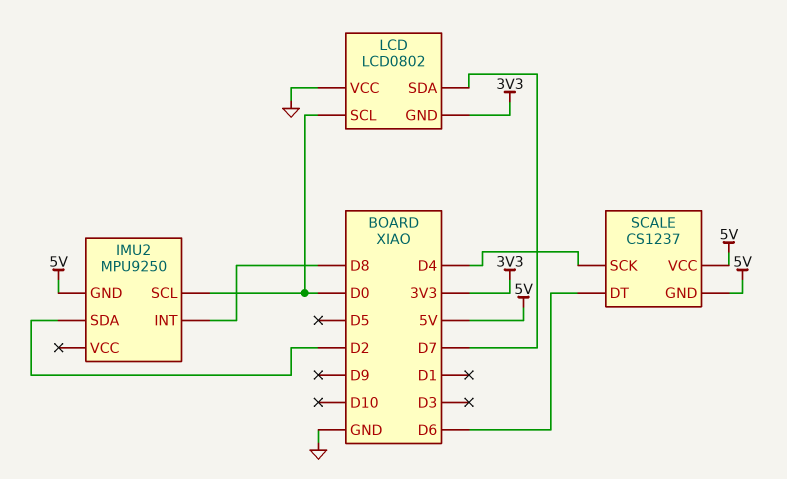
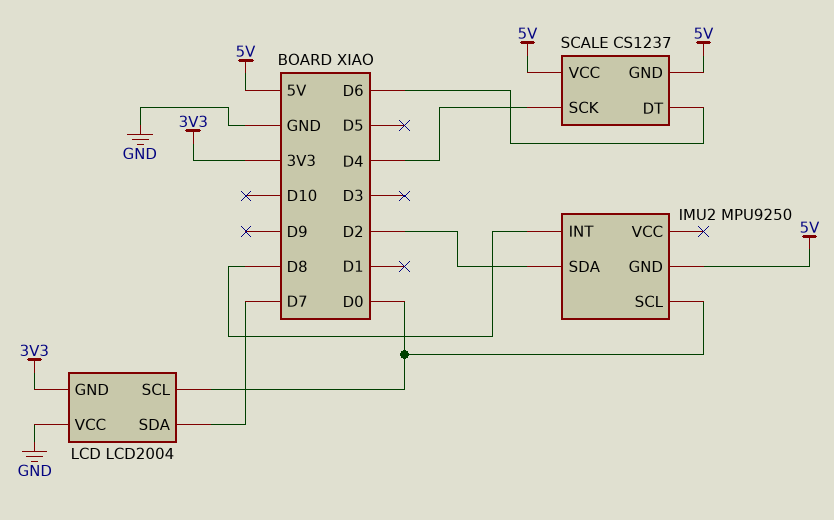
LCD: LCD0802 -> LCD2004

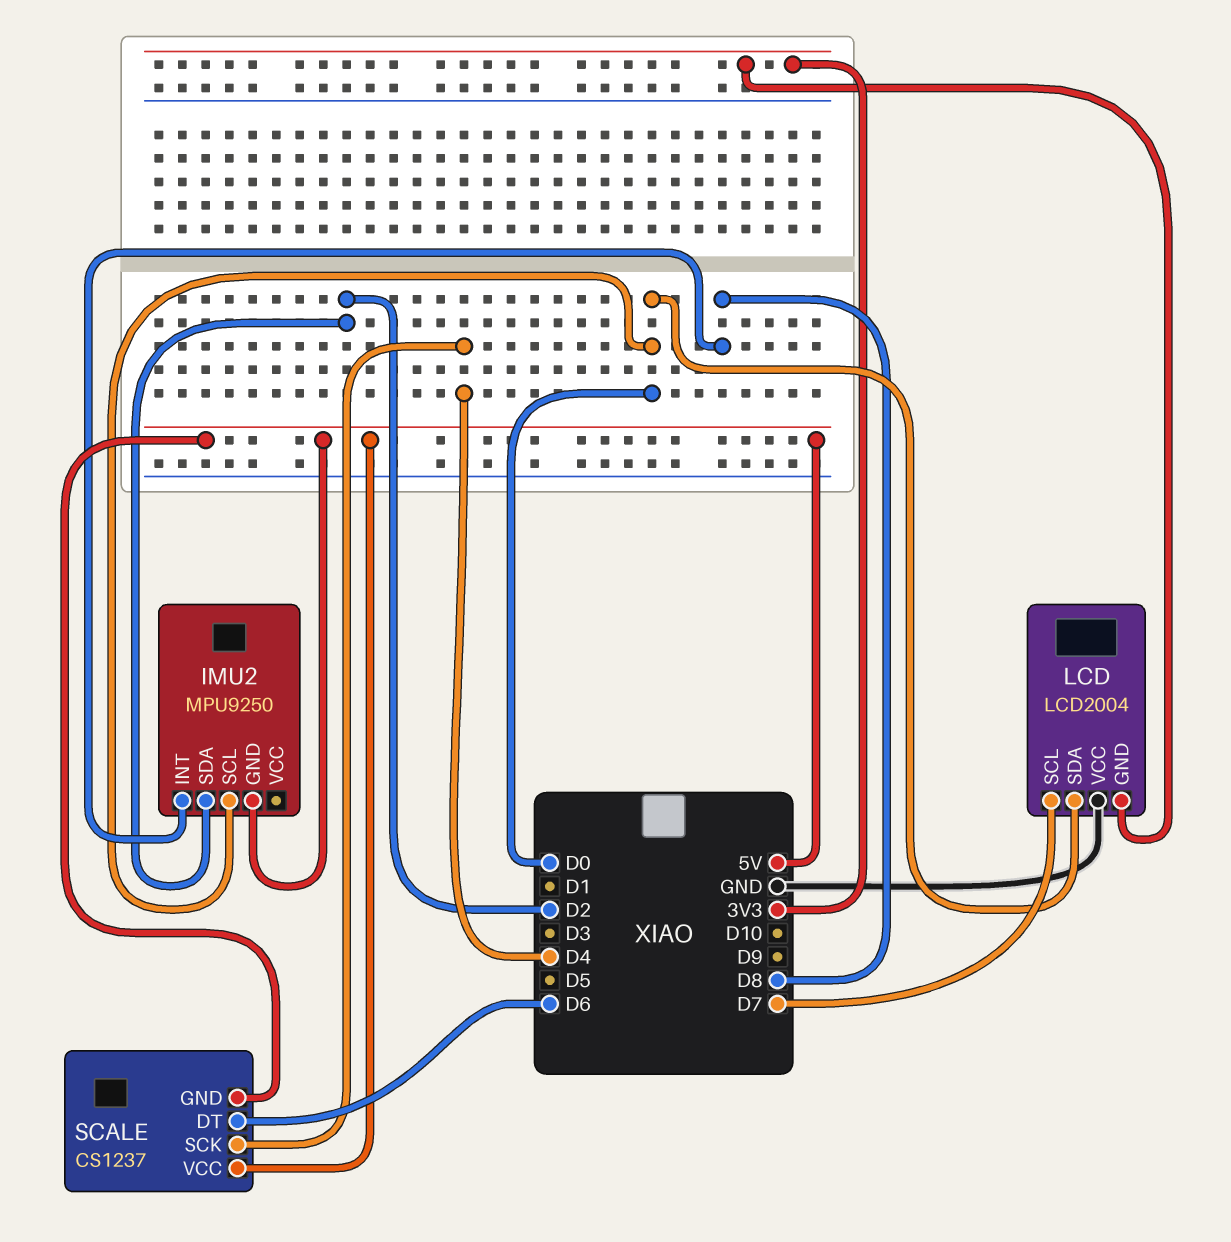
LCD pin SCL: D0 -> D7
LCD pin SDA: D7 -> D0

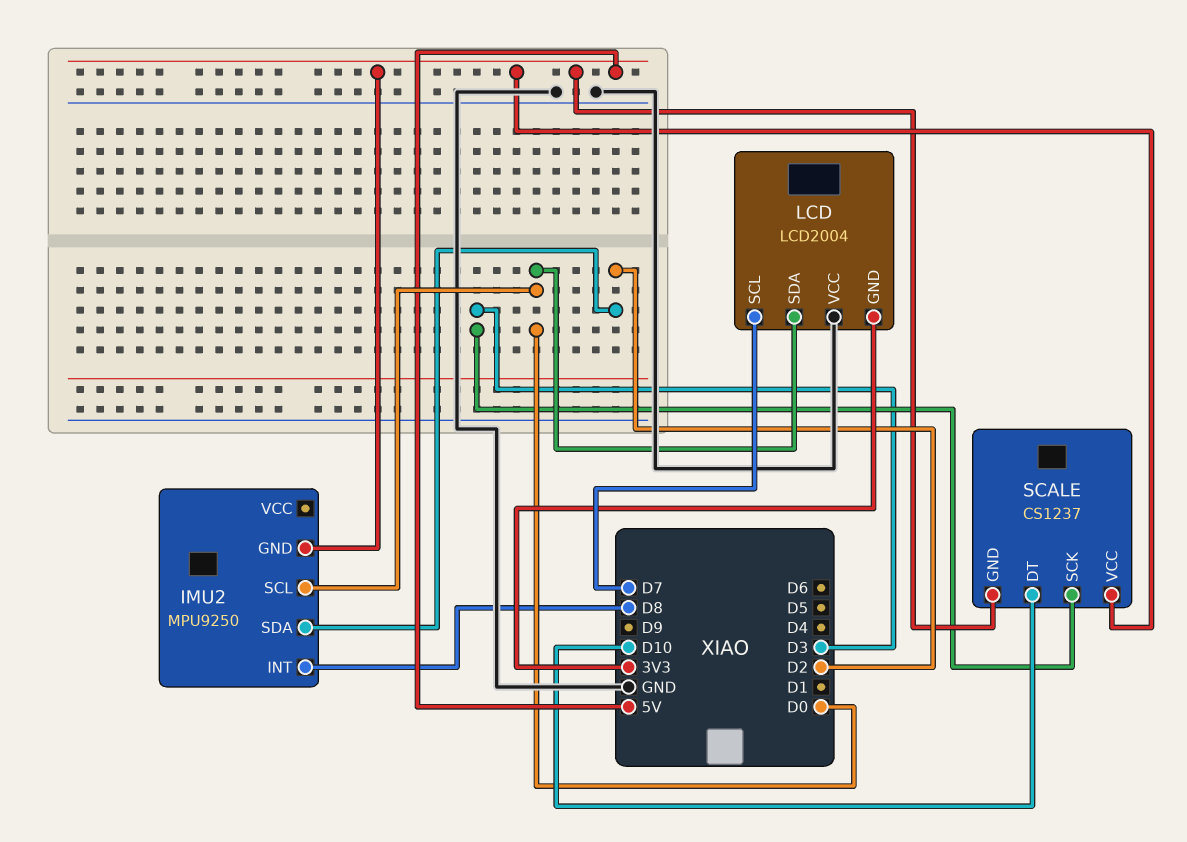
SCALE pin DT: D6 -> D10
SCALE pin SCK: D4 -> D3

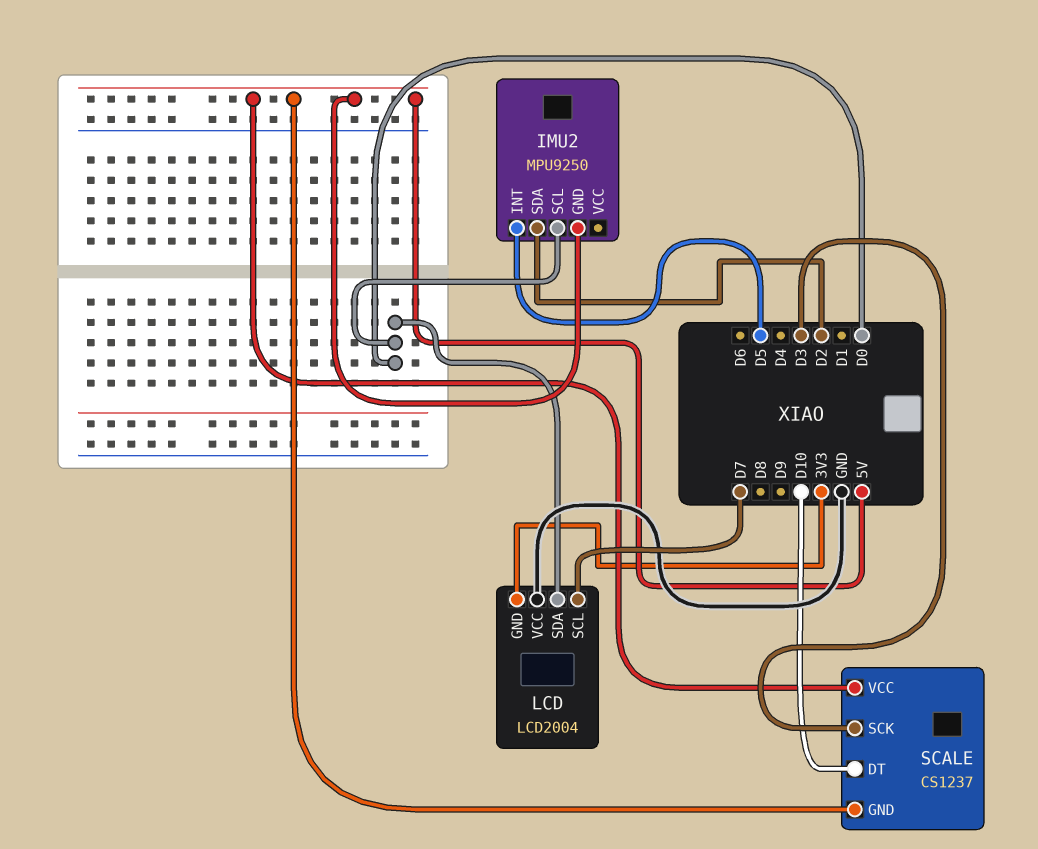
IMU2 pin INT: D8 -> D5

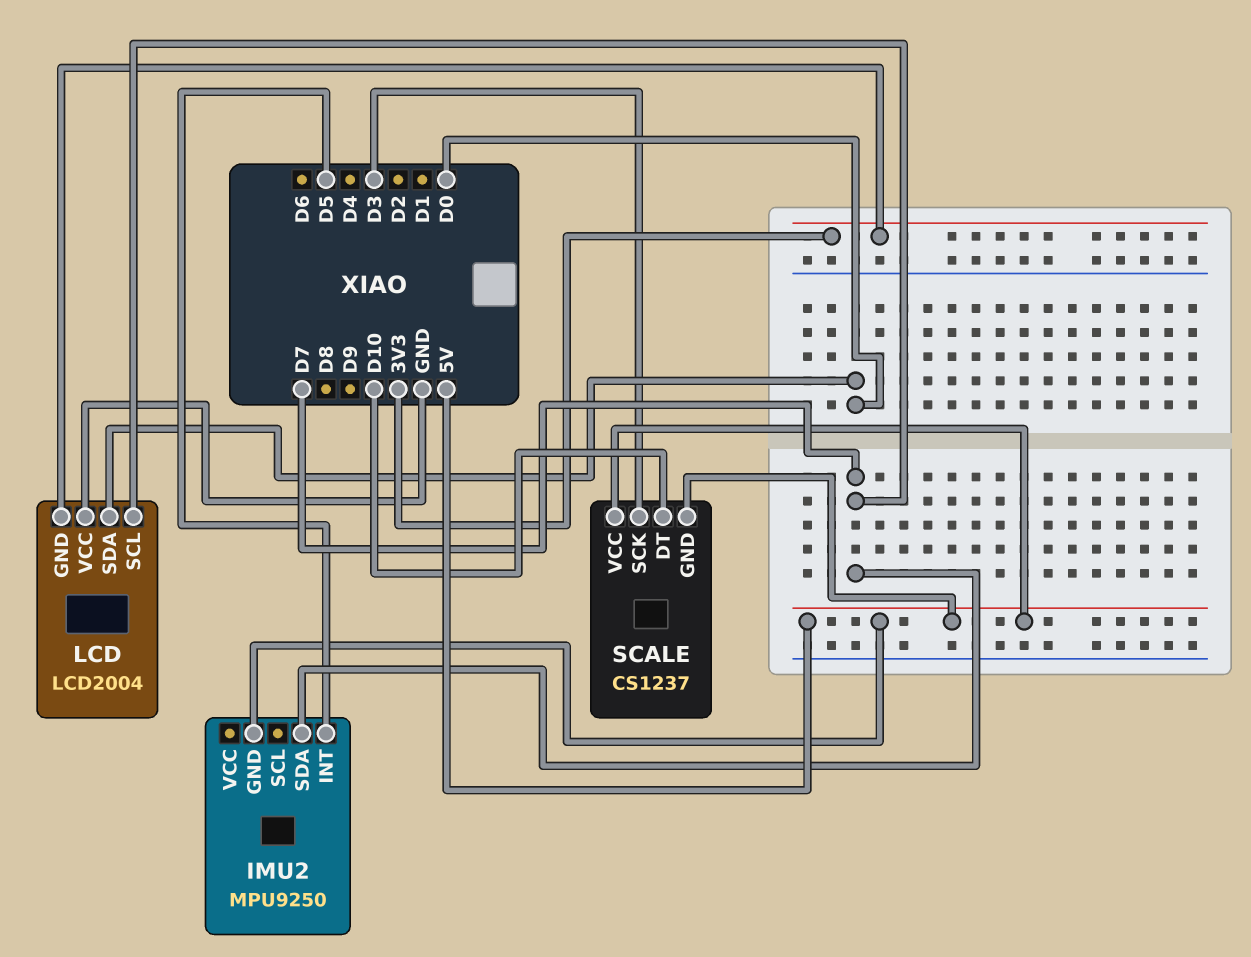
IMU2 pin SCL: D0 -> none
IMU2 pin SDA: D2 -> D7

